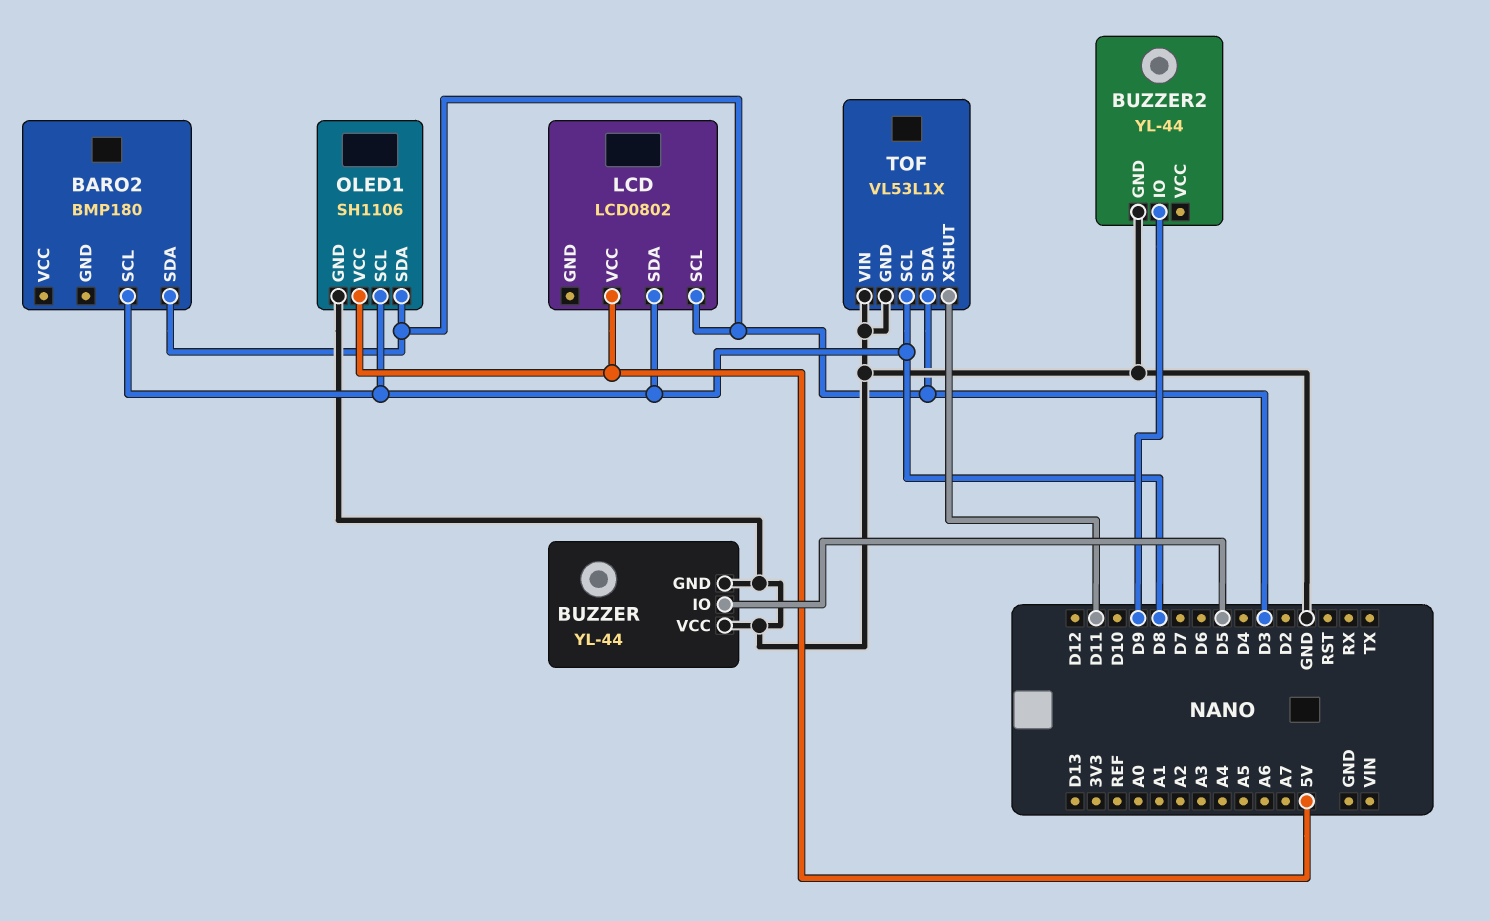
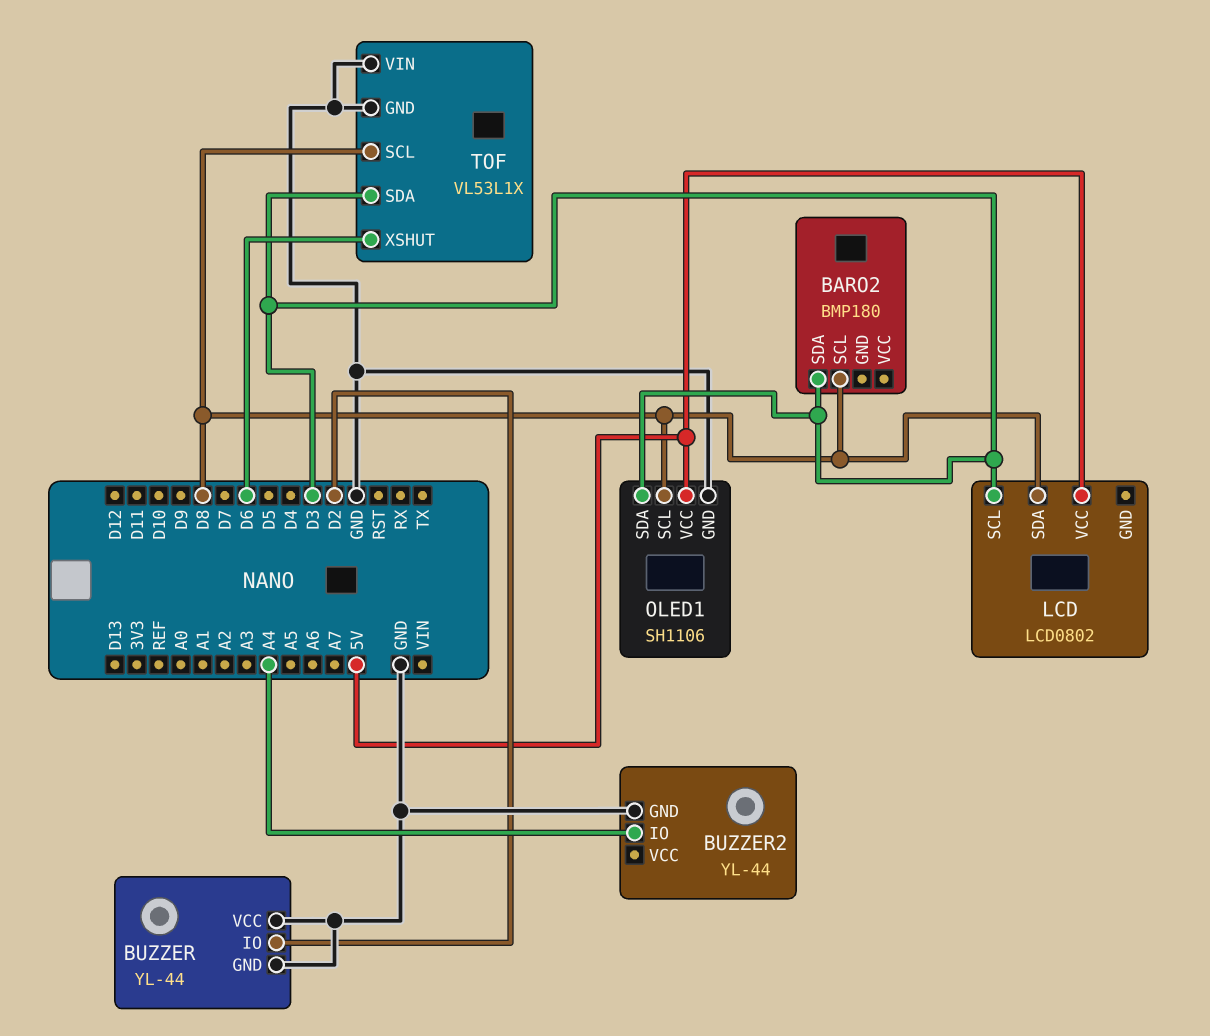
BUZZER pin IO: D5 -> D2
BUZZER2 pin IO: D9 -> A4
TOF pin XSHUT: D11 -> D6

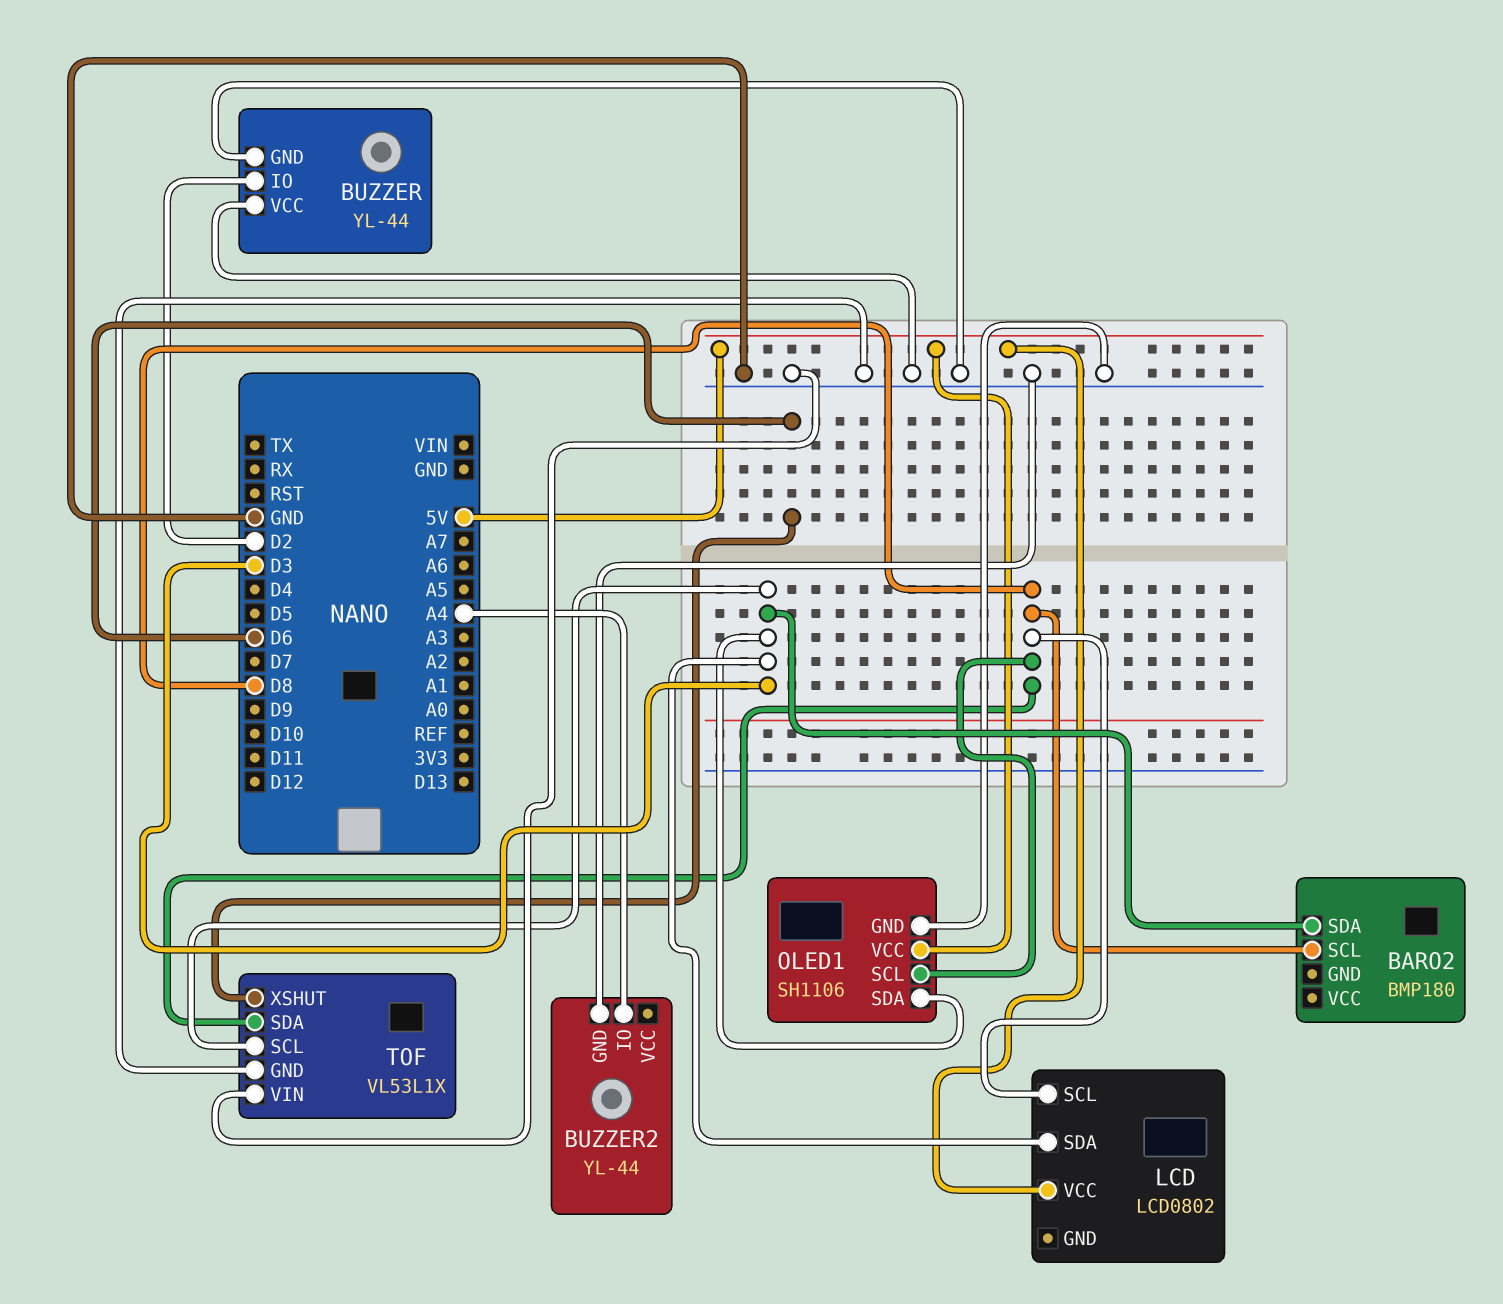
LCD pin SCL: D3 -> D8
LCD pin SDA: D8 -> D3
TOF pin SCL: D8 -> D3
TOF pin SDA: D3 -> D8

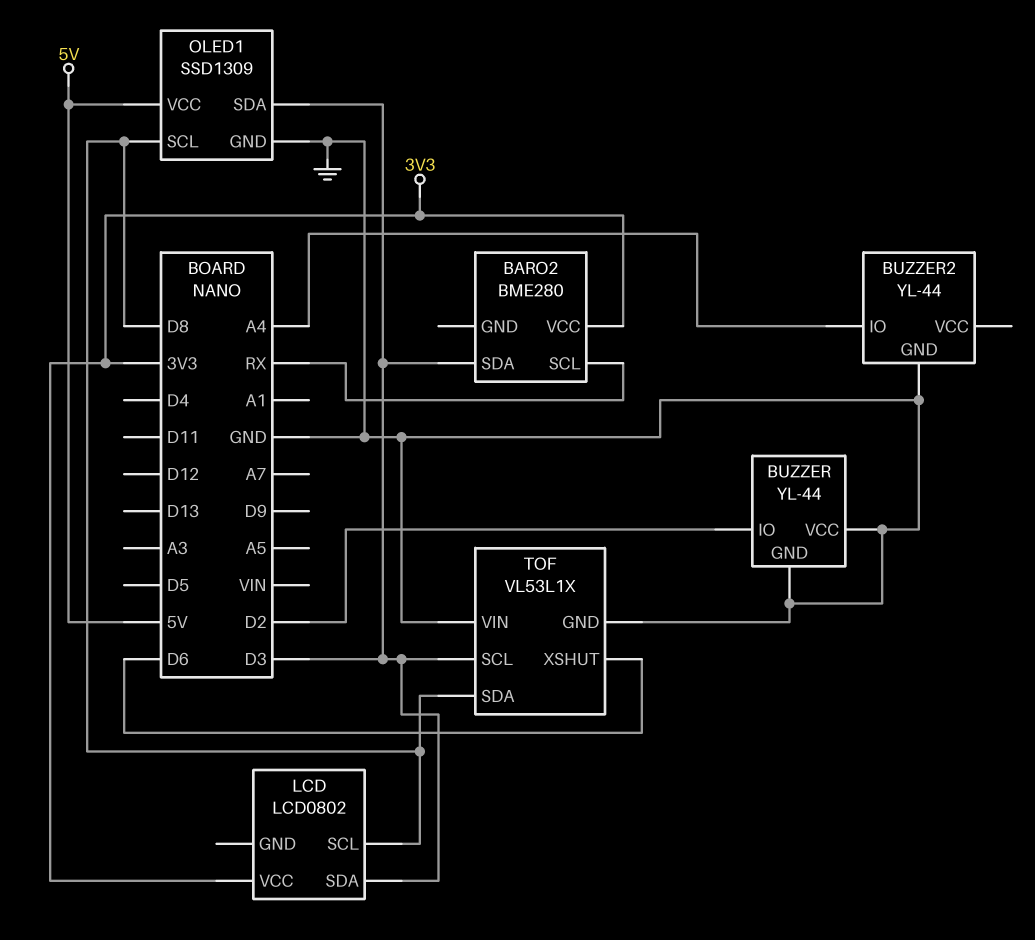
BARO2: BMP180 -> BME280
BARO2 pin SCL: D8 -> RX
BARO2 pin VCC: none -> 3V3
LCD pin VCC: 5V -> 3V3
OLED1: SH1106 -> SSD1309

